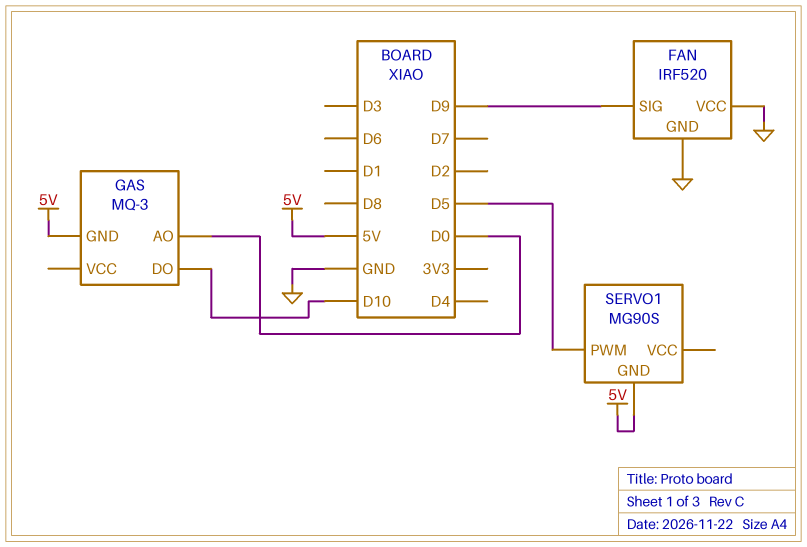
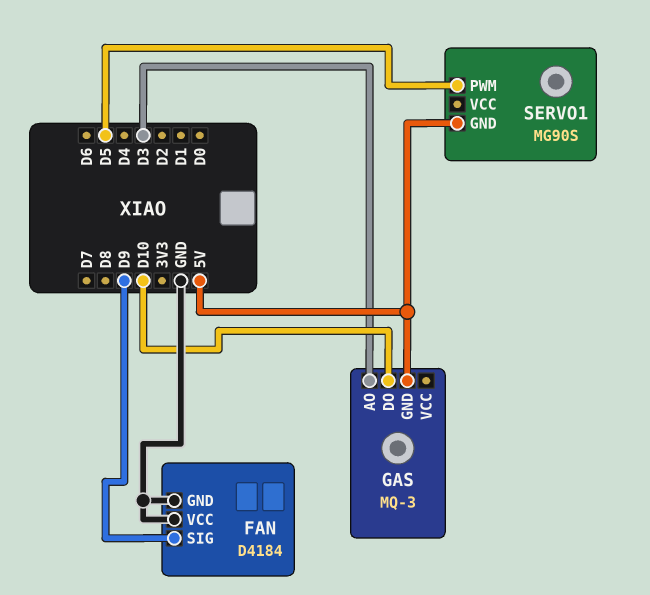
FAN: IRF520 -> D4184
GAS pin AO: D0 -> D3

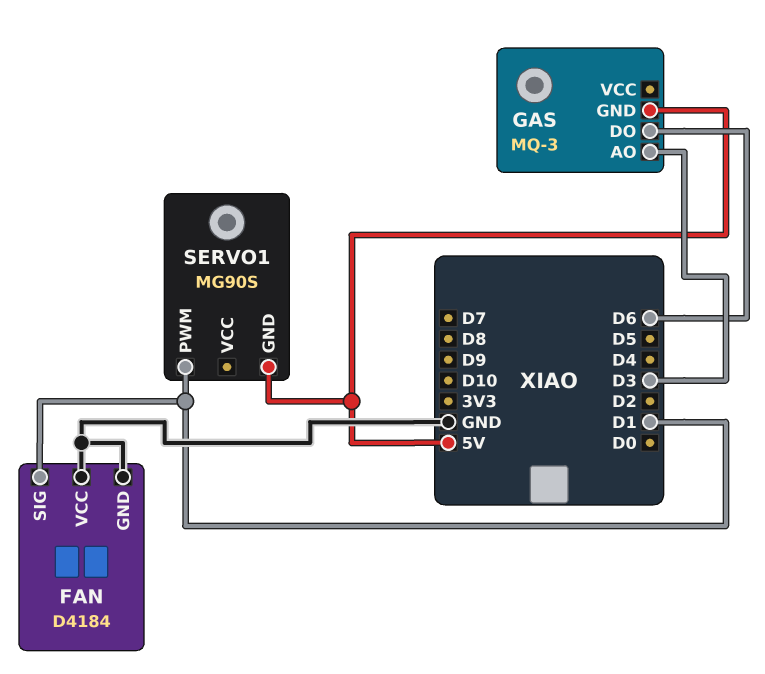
FAN pin SIG: D9 -> D1
GAS pin DO: D10 -> D6
SERVO1 pin PWM: D5 -> D1

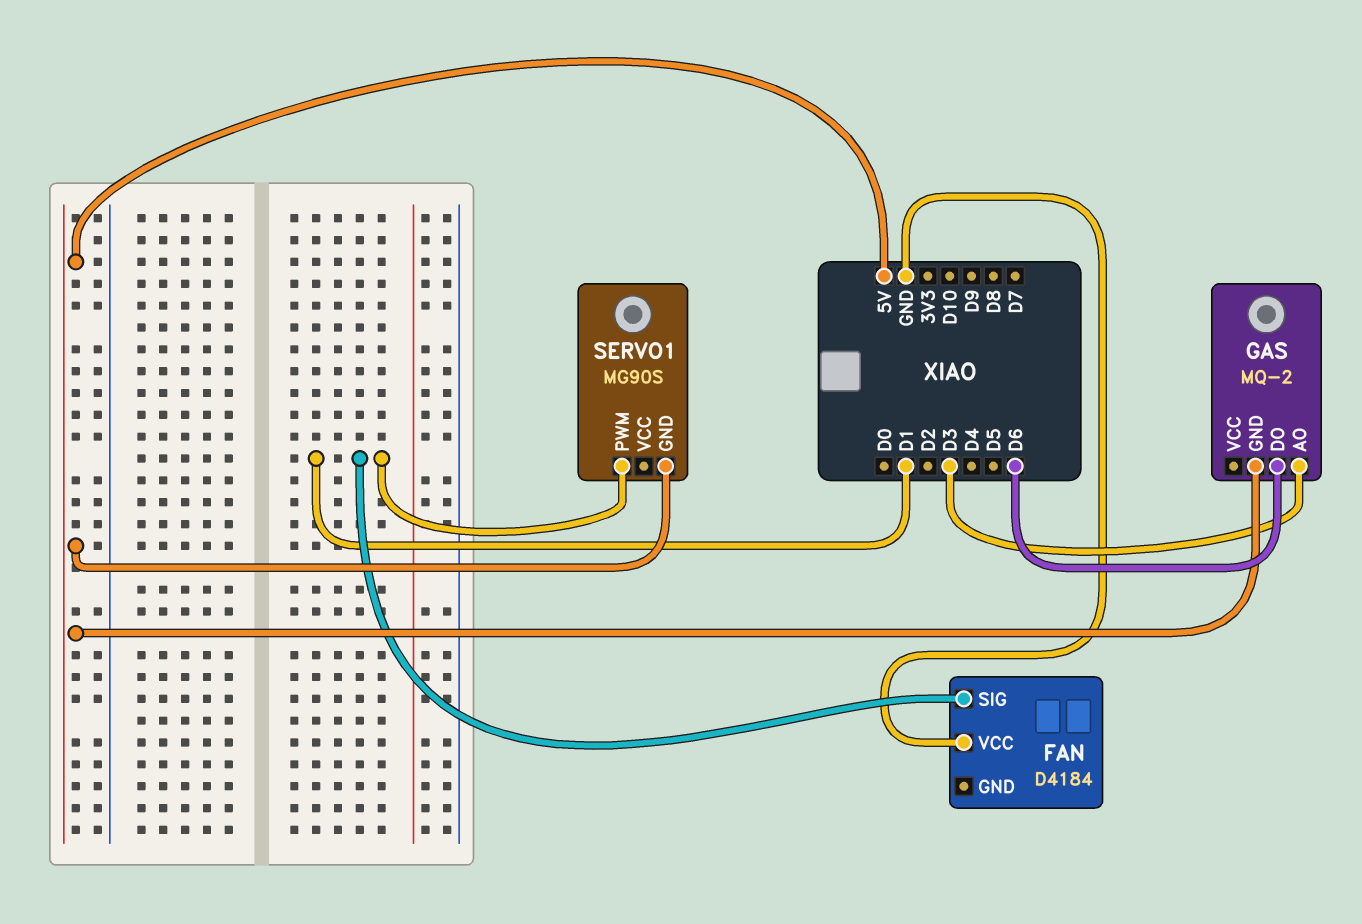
FAN pin GND: GND -> none
GAS: MQ-3 -> MQ-2

